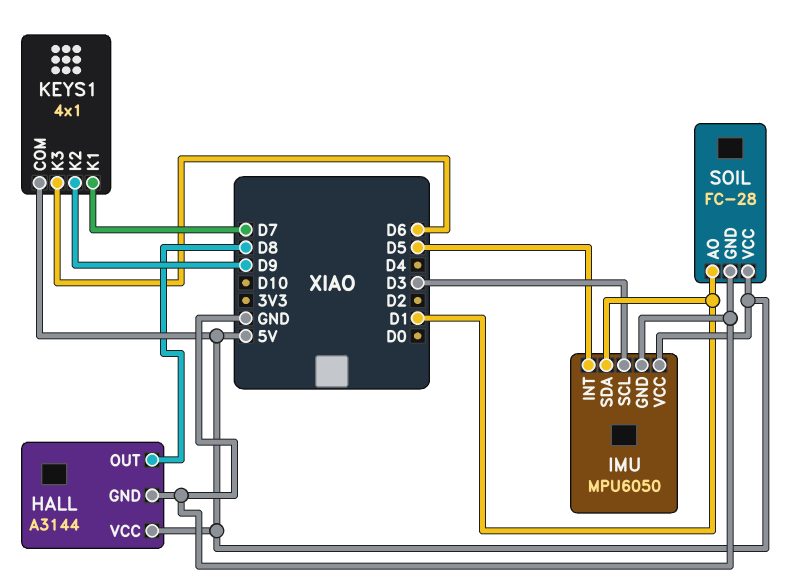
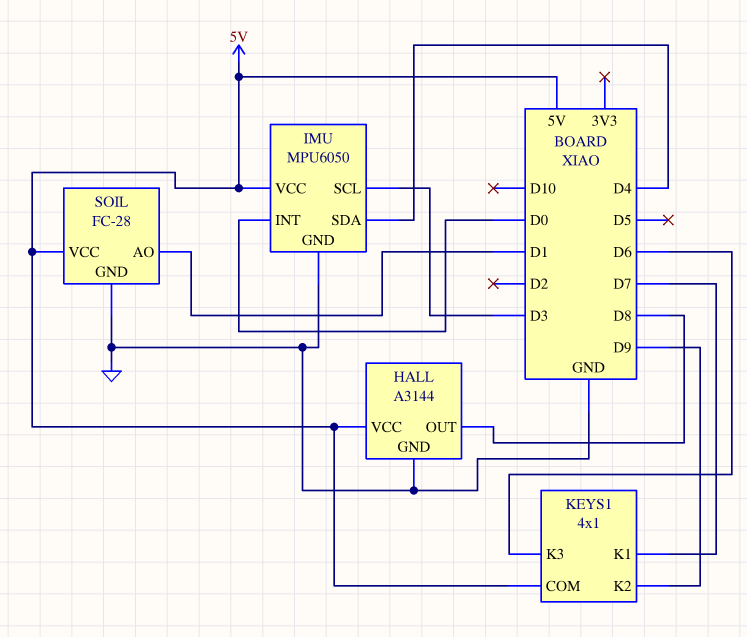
IMU pin INT: D5 -> D0
IMU pin SDA: D1 -> D4

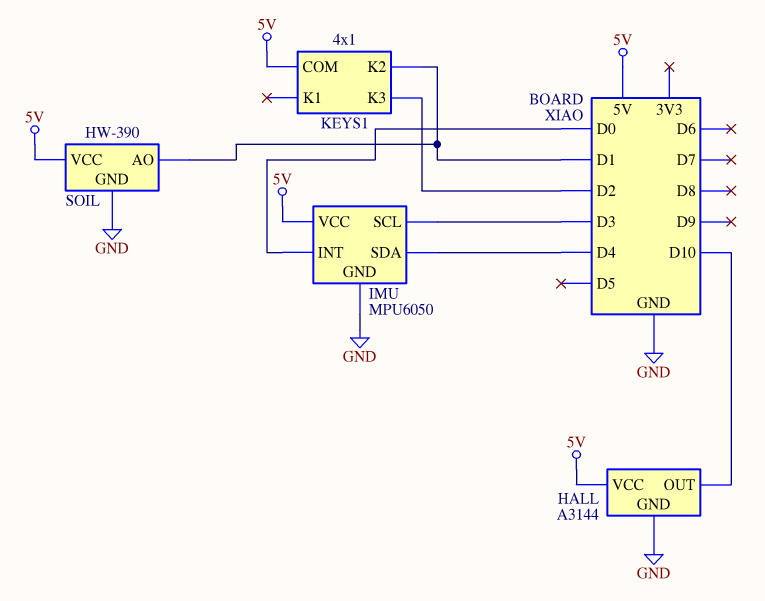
HALL pin OUT: D8 -> D10
KEYS1 pin K1: D7 -> none
KEYS1 pin K2: D9 -> D1
KEYS1 pin K3: D6 -> D2
SOIL: FC-28 -> HW-390

